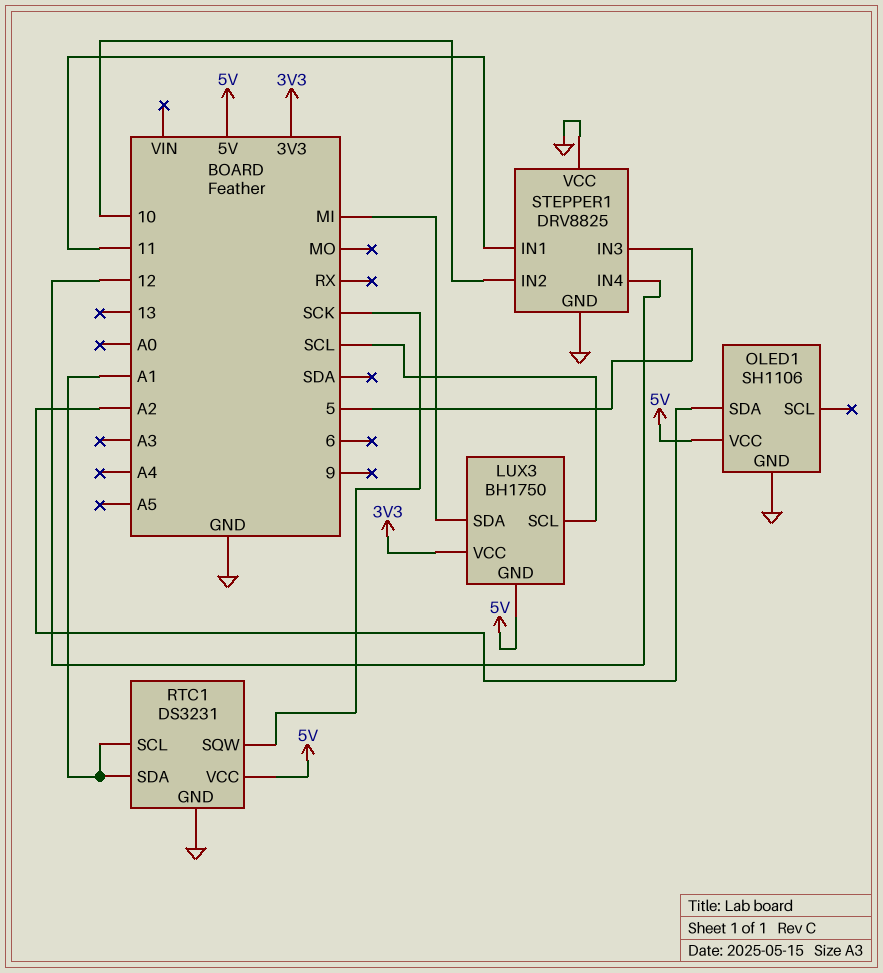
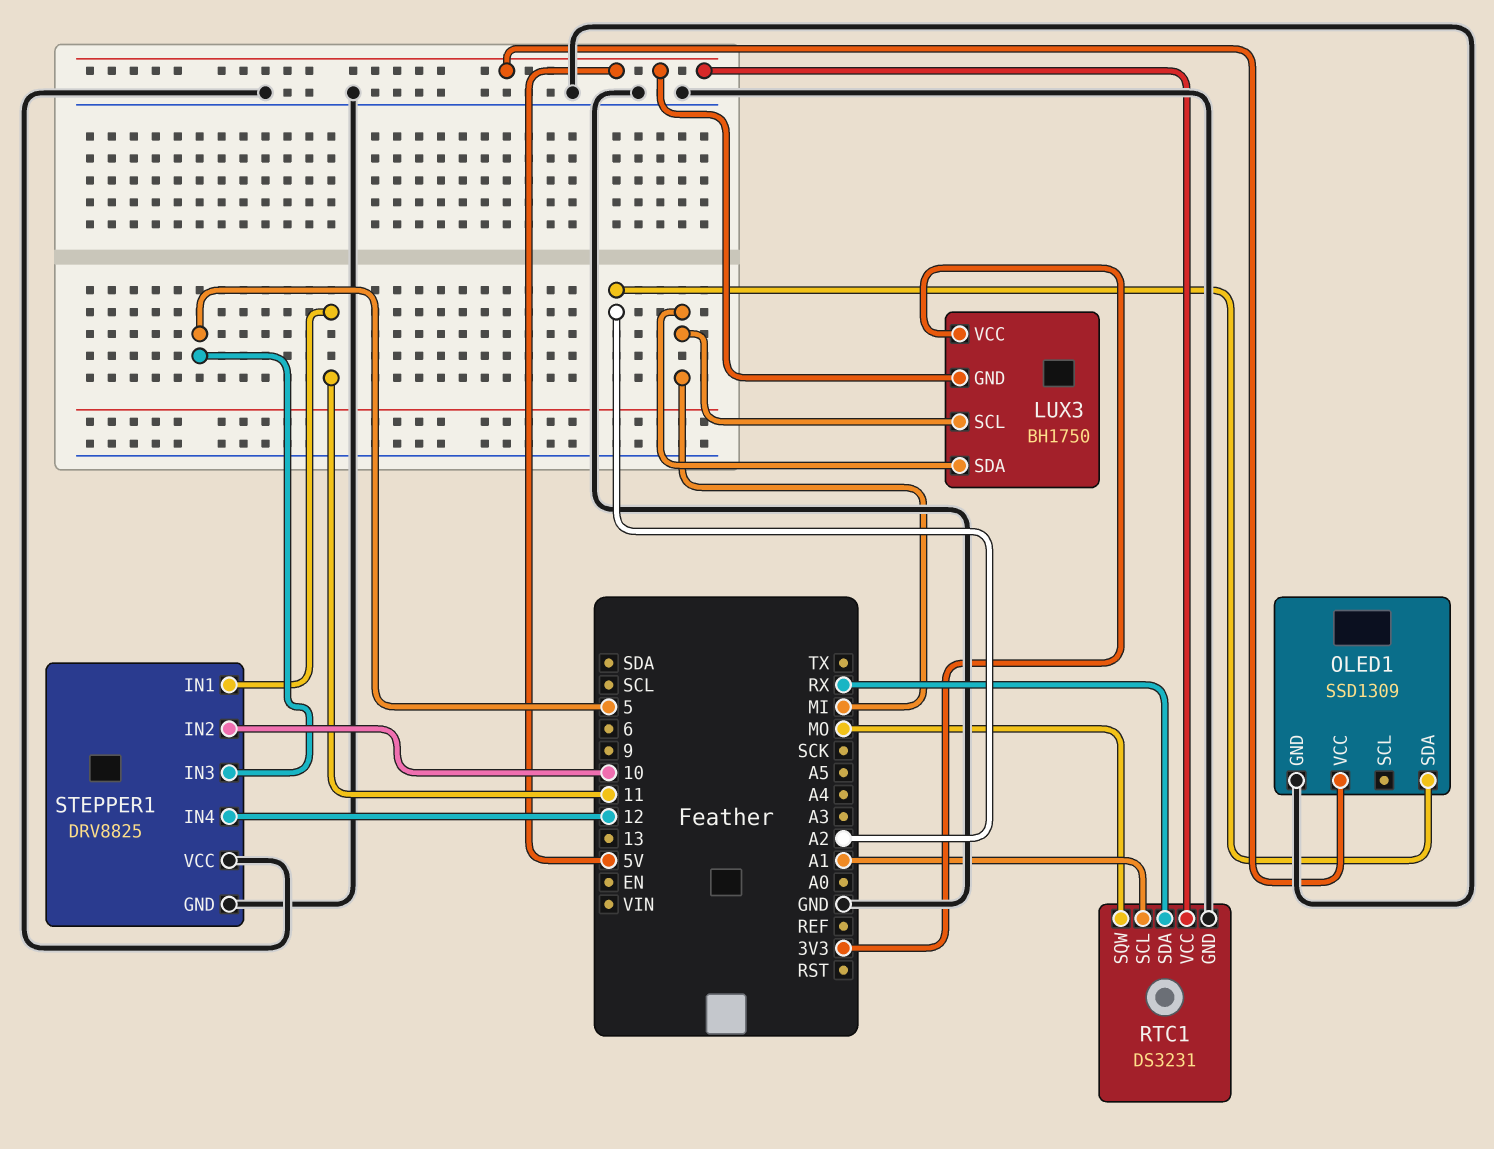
LUX3 pin SCL: SCL -> MI
OLED1: SH1106 -> SSD1309
RTC1 pin SDA: A1 -> RX
RTC1 pin SQW: SCK -> MO

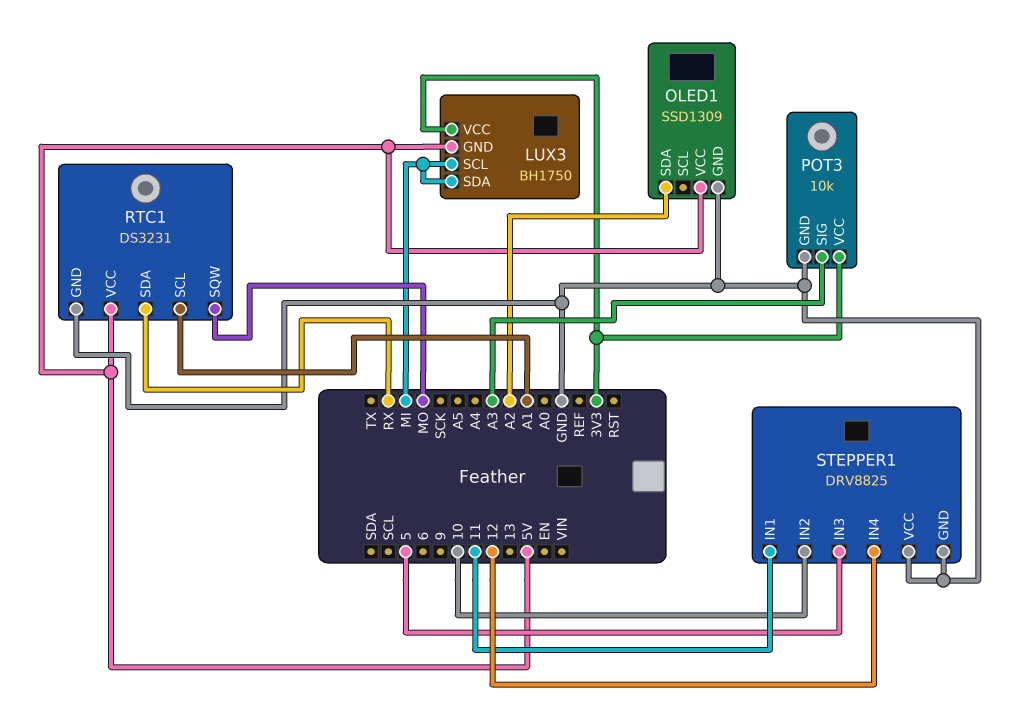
POT3: none -> 10k
POT3 pin GND: none -> GND
POT3 pin SIG: none -> A3
POT3 pin VCC: none -> 3V3

